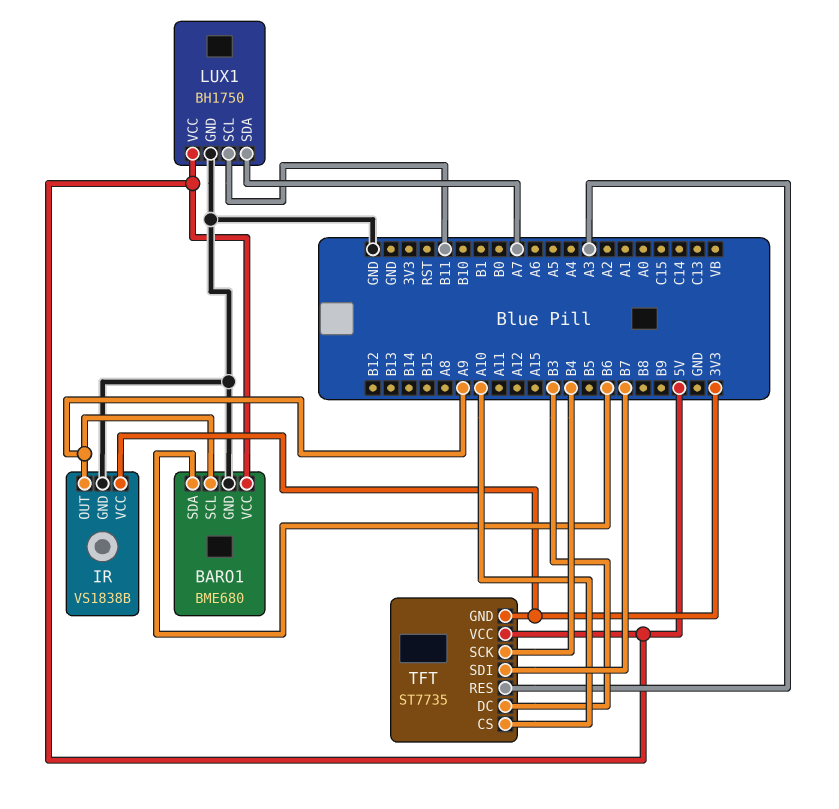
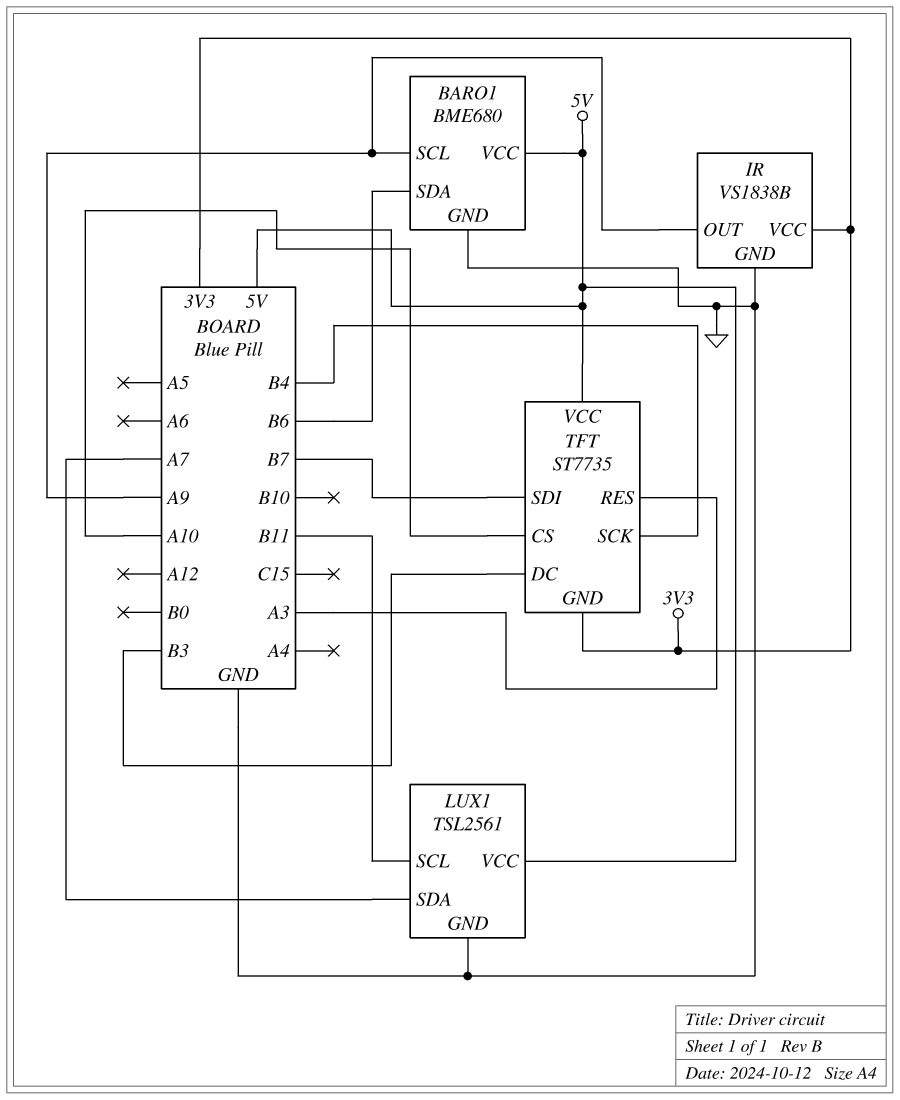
LUX1: BH1750 -> TSL2561

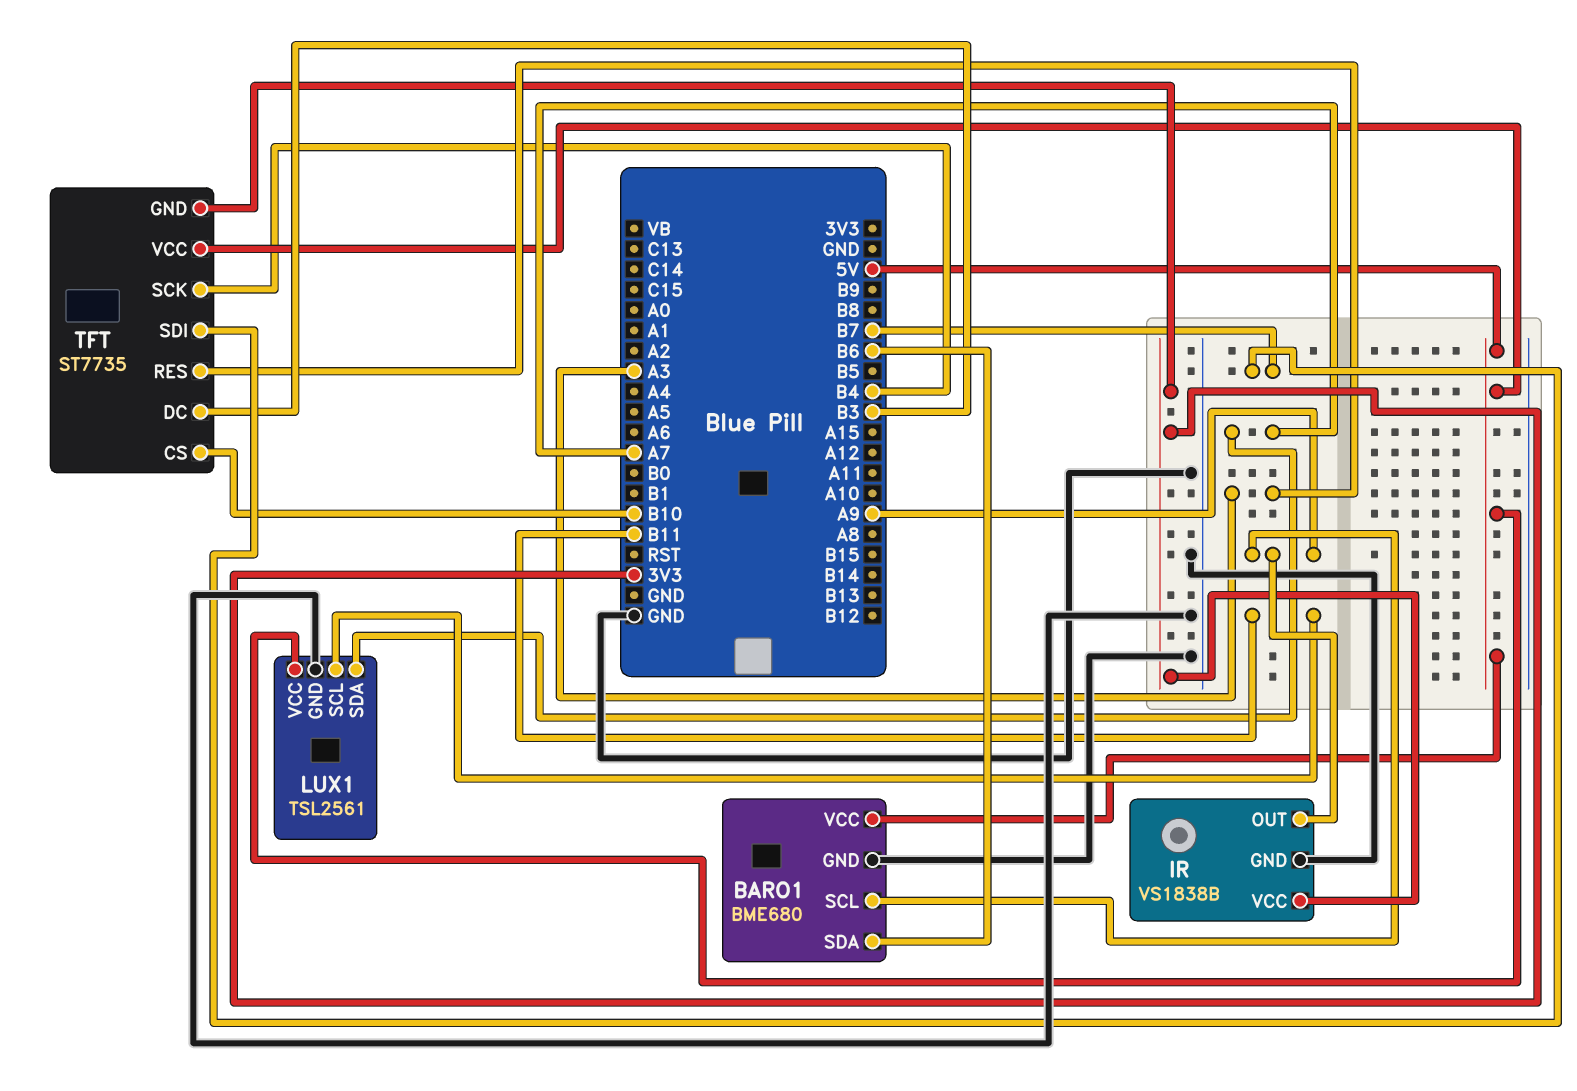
TFT pin CS: A10 -> B10

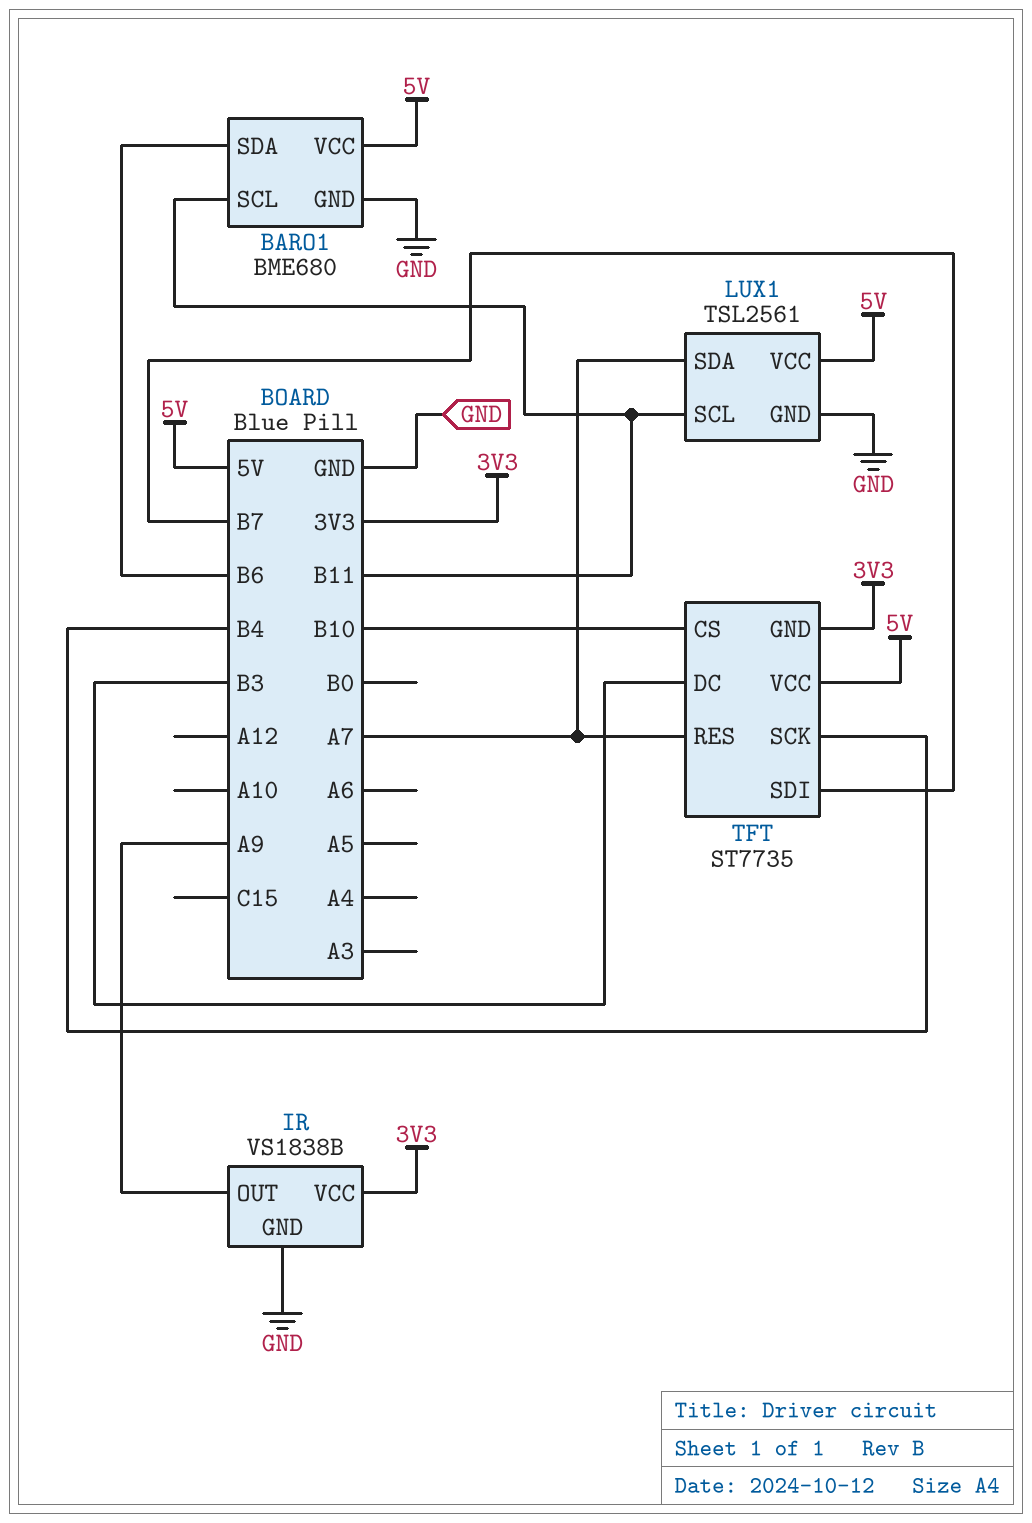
BARO1 pin SCL: A9 -> B11
TFT pin RES: A3 -> A7

